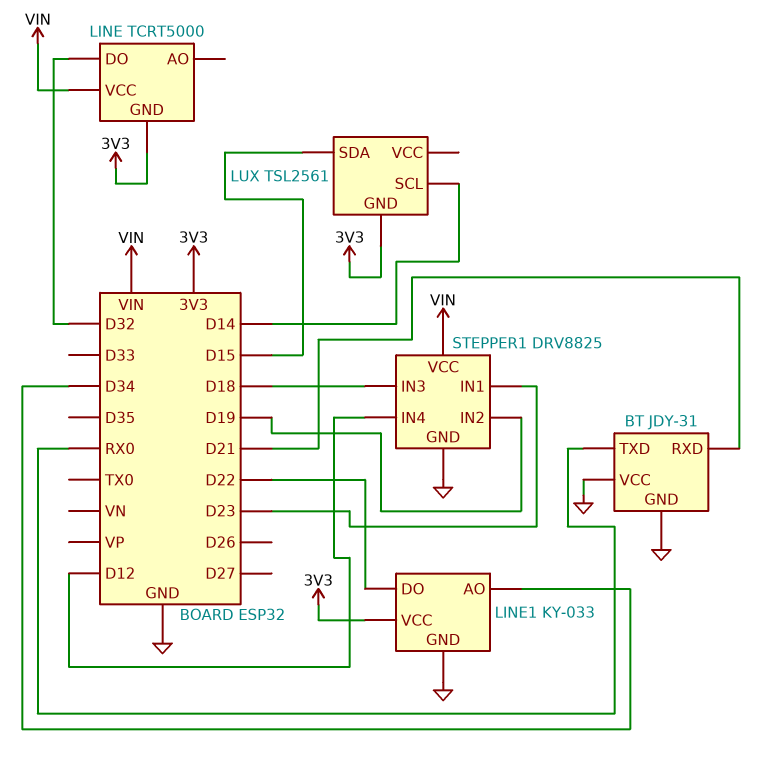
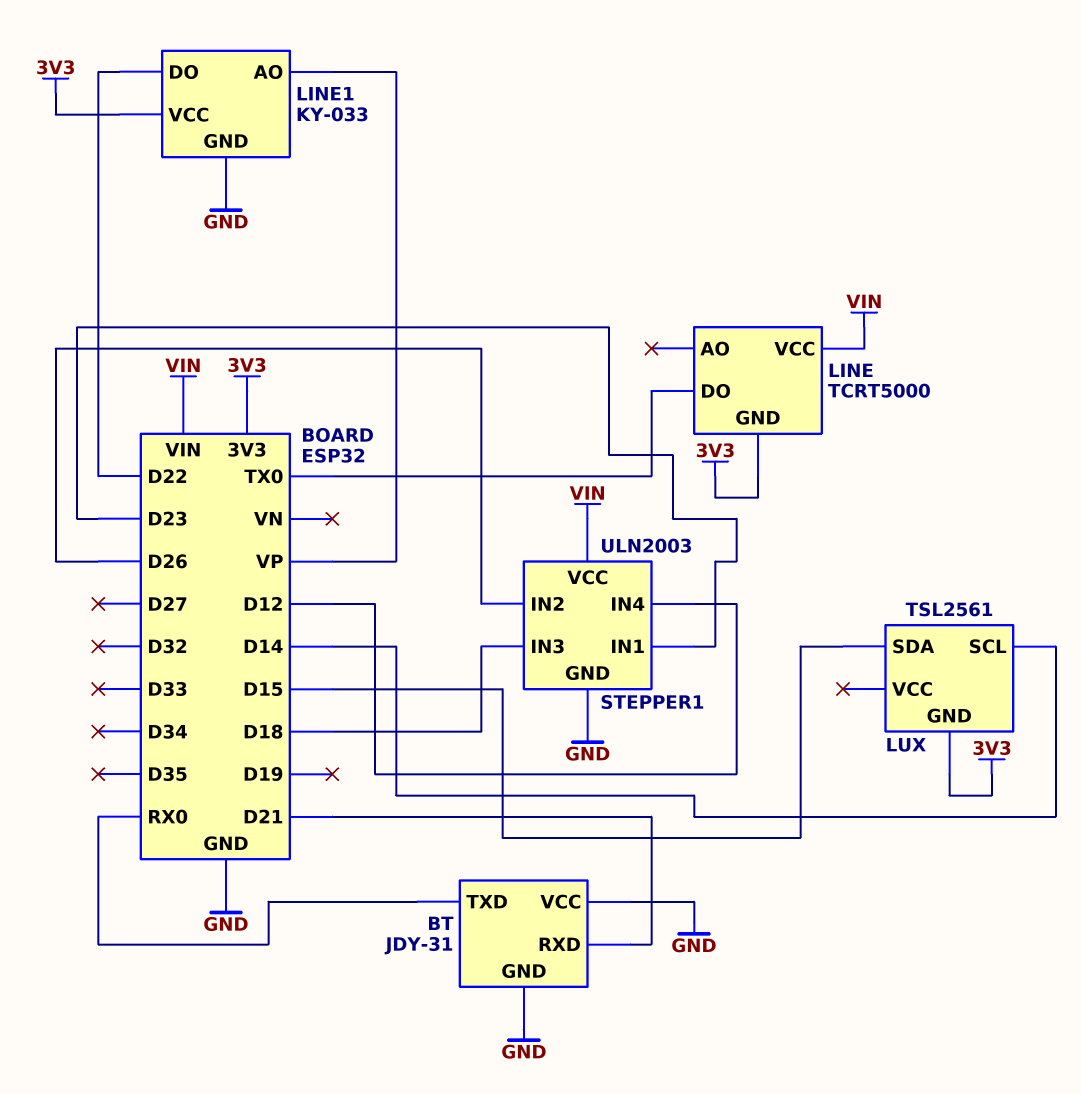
LINE pin DO: D32 -> TX0
LINE1 pin AO: D34 -> VP
STEPPER1: DRV8825 -> ULN2003
STEPPER1 pin IN2: D19 -> D26

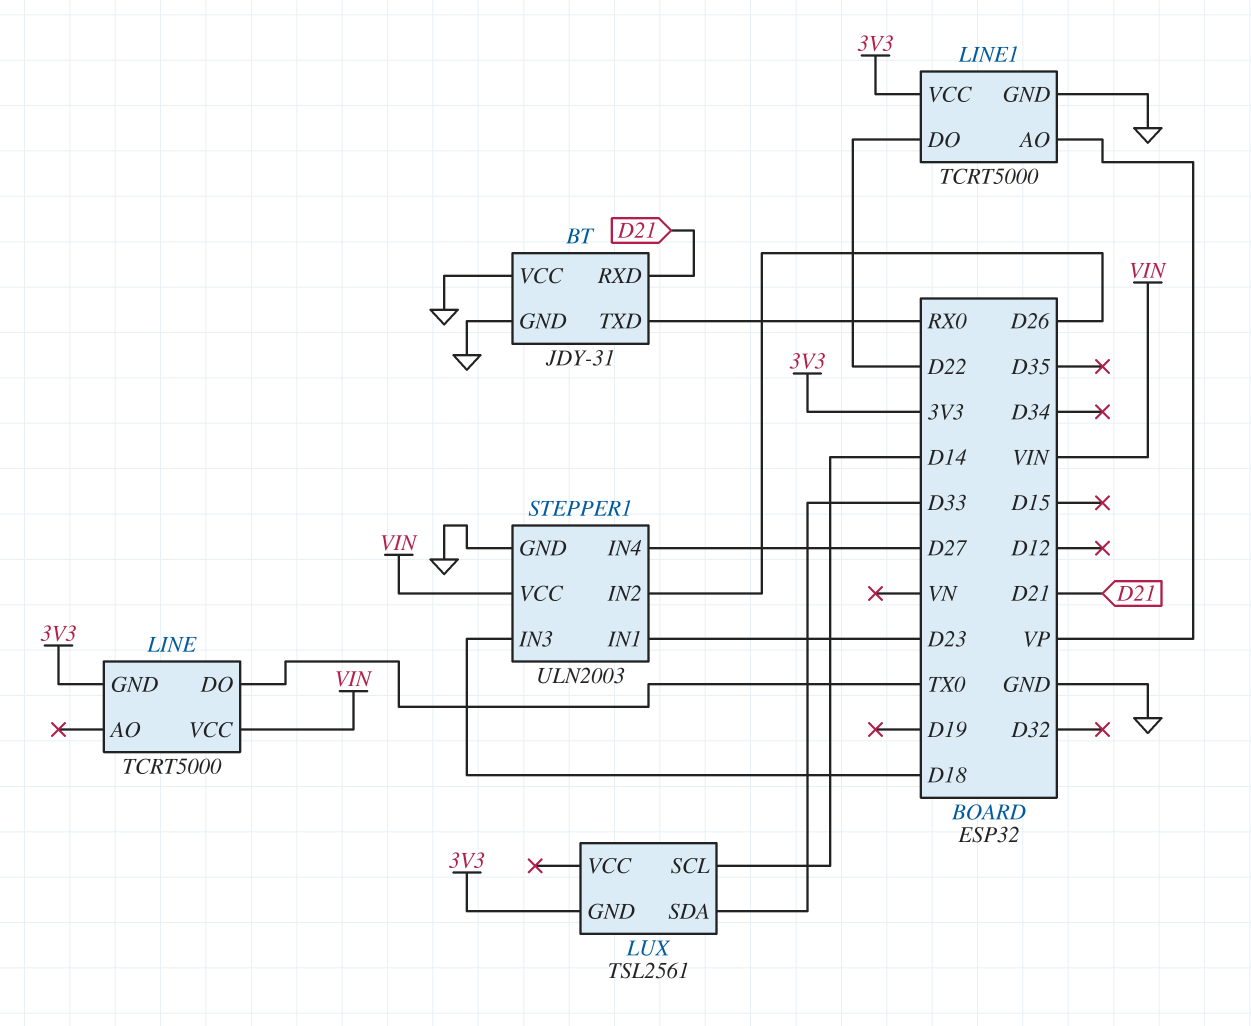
LINE1: KY-033 -> TCRT5000
LUX pin SDA: D15 -> D33
STEPPER1 pin IN4: D12 -> D27

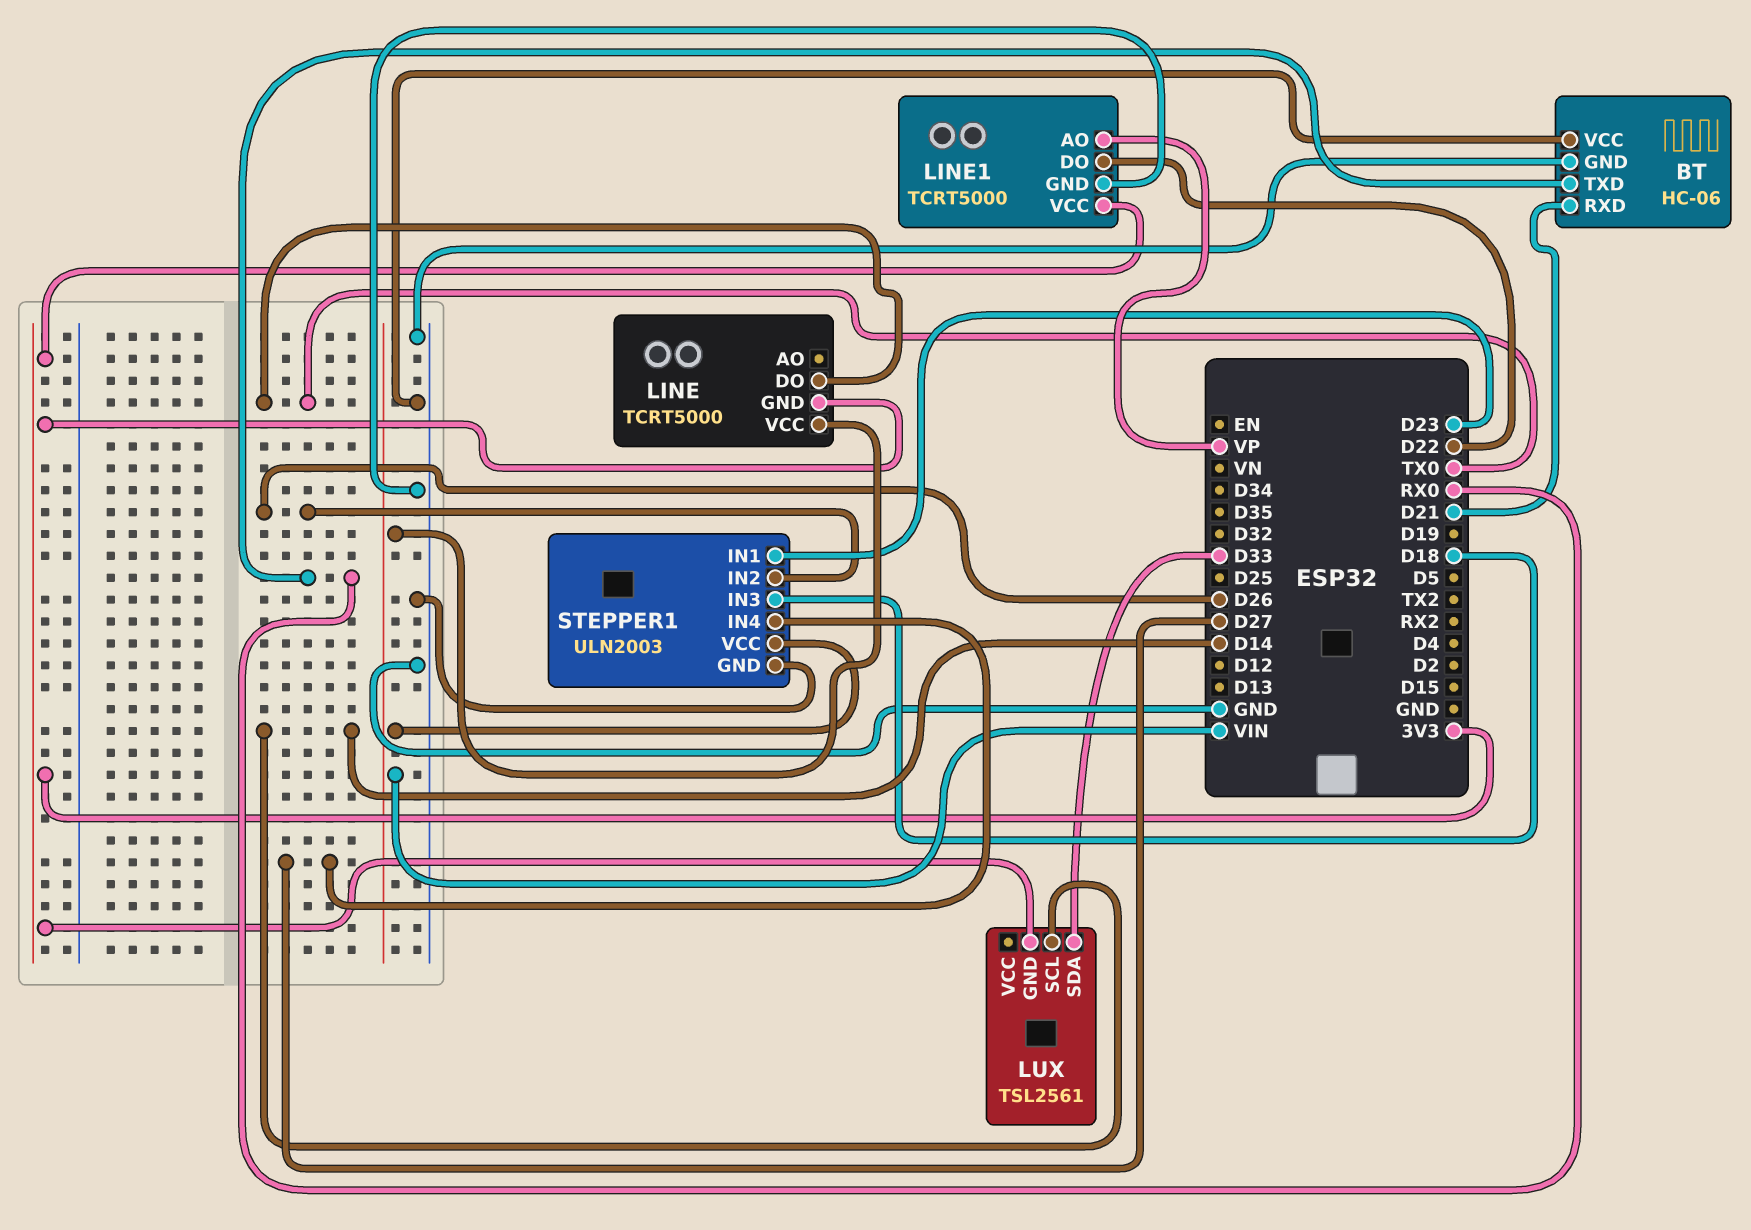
BT: JDY-31 -> HC-06

